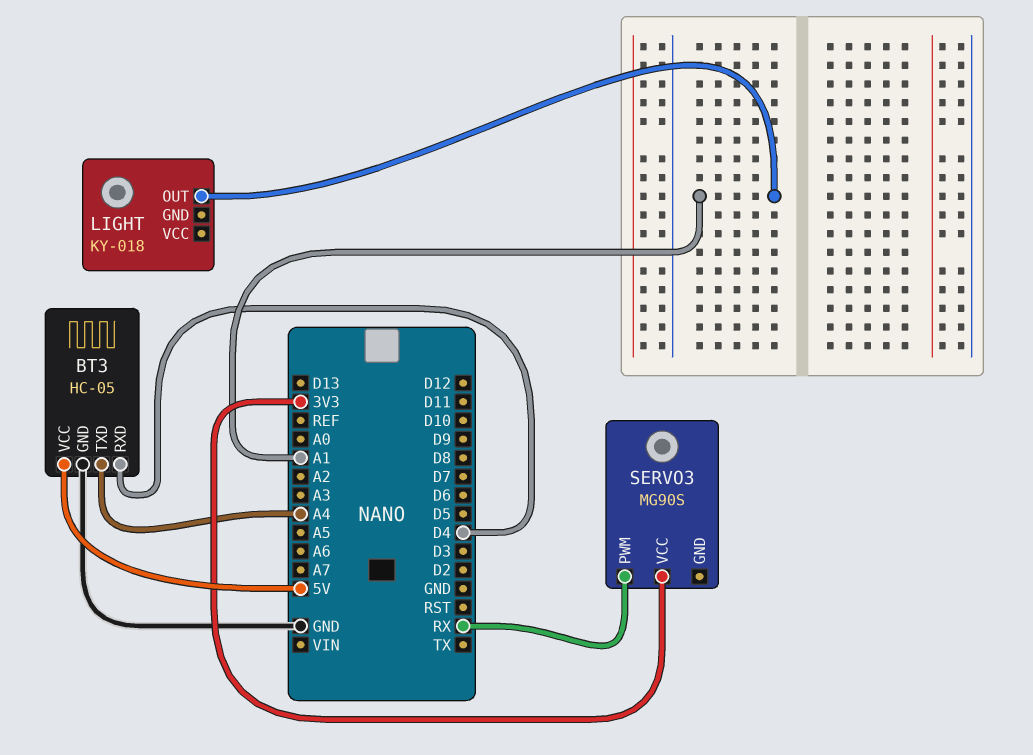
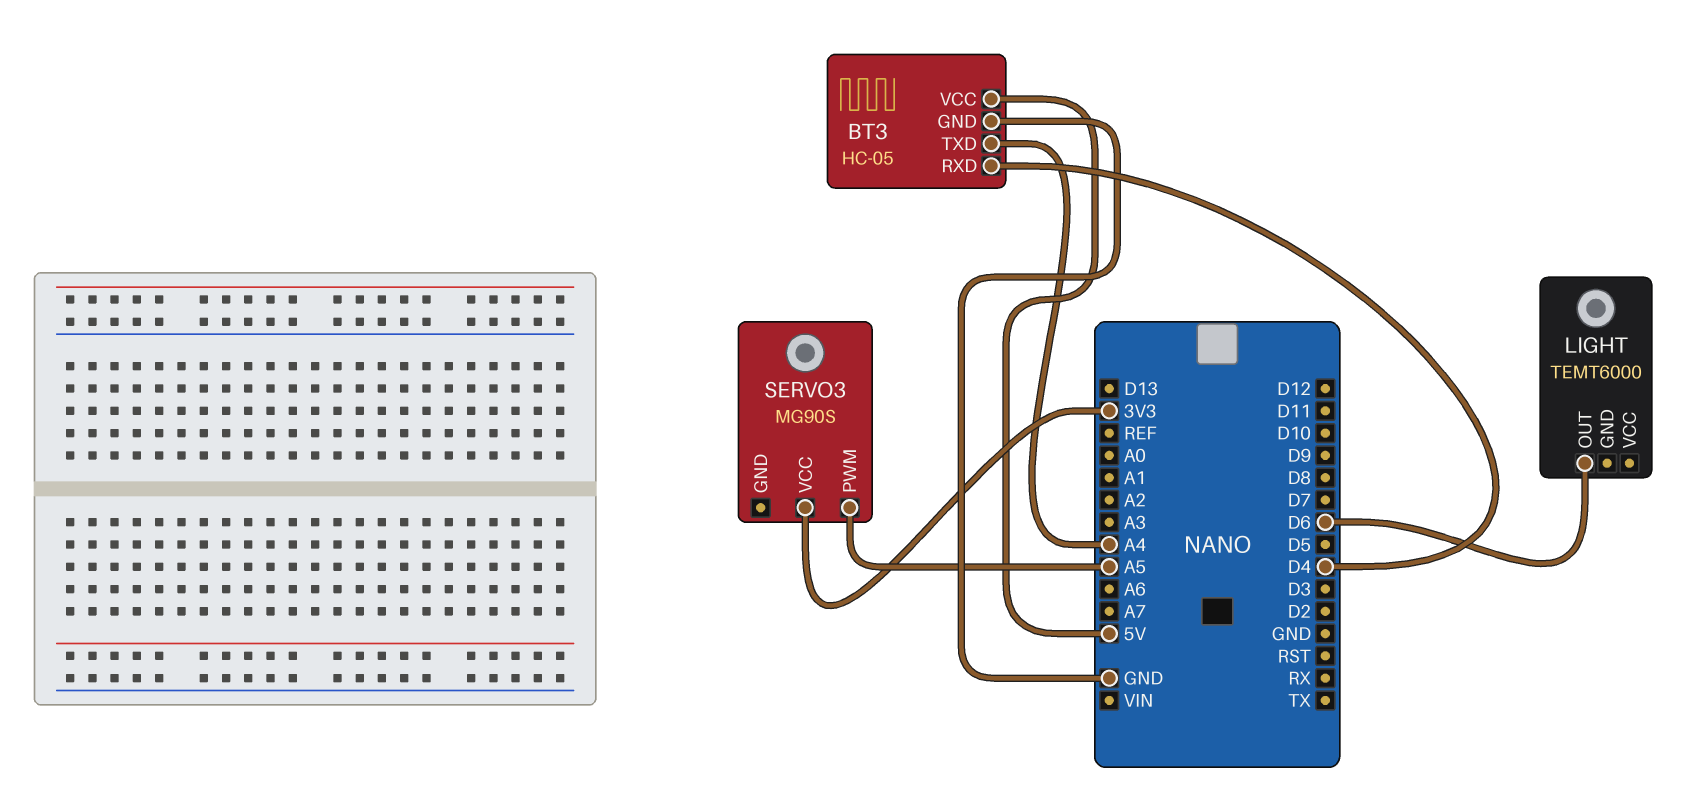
LIGHT: KY-018 -> TEMT6000
LIGHT pin OUT: A1 -> D6
SERVO3 pin PWM: RX -> A5

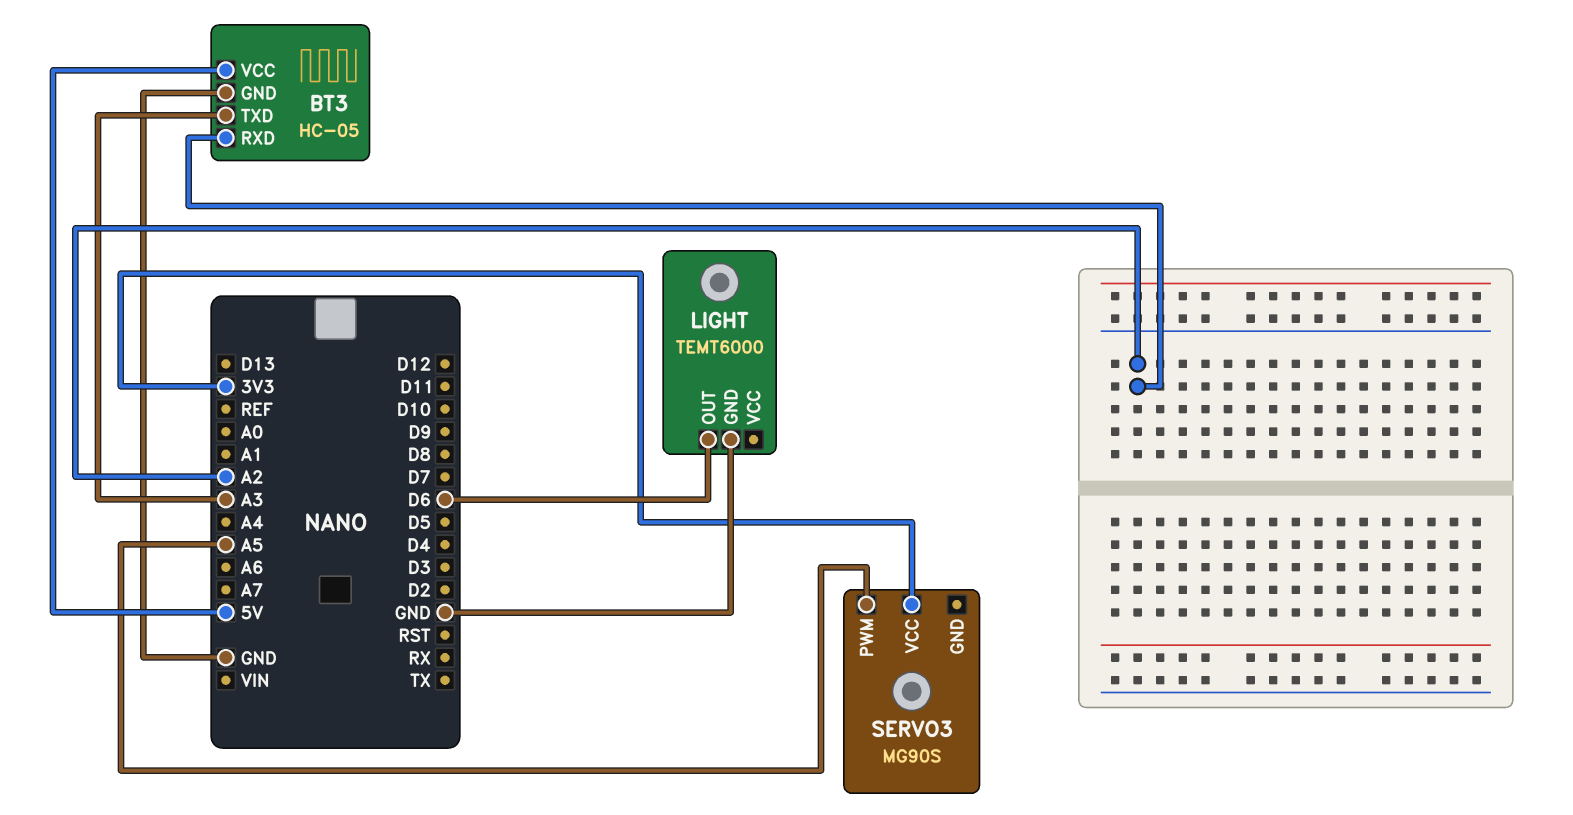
BT3 pin RXD: D4 -> A2
BT3 pin TXD: A4 -> A3
LIGHT pin GND: none -> GND

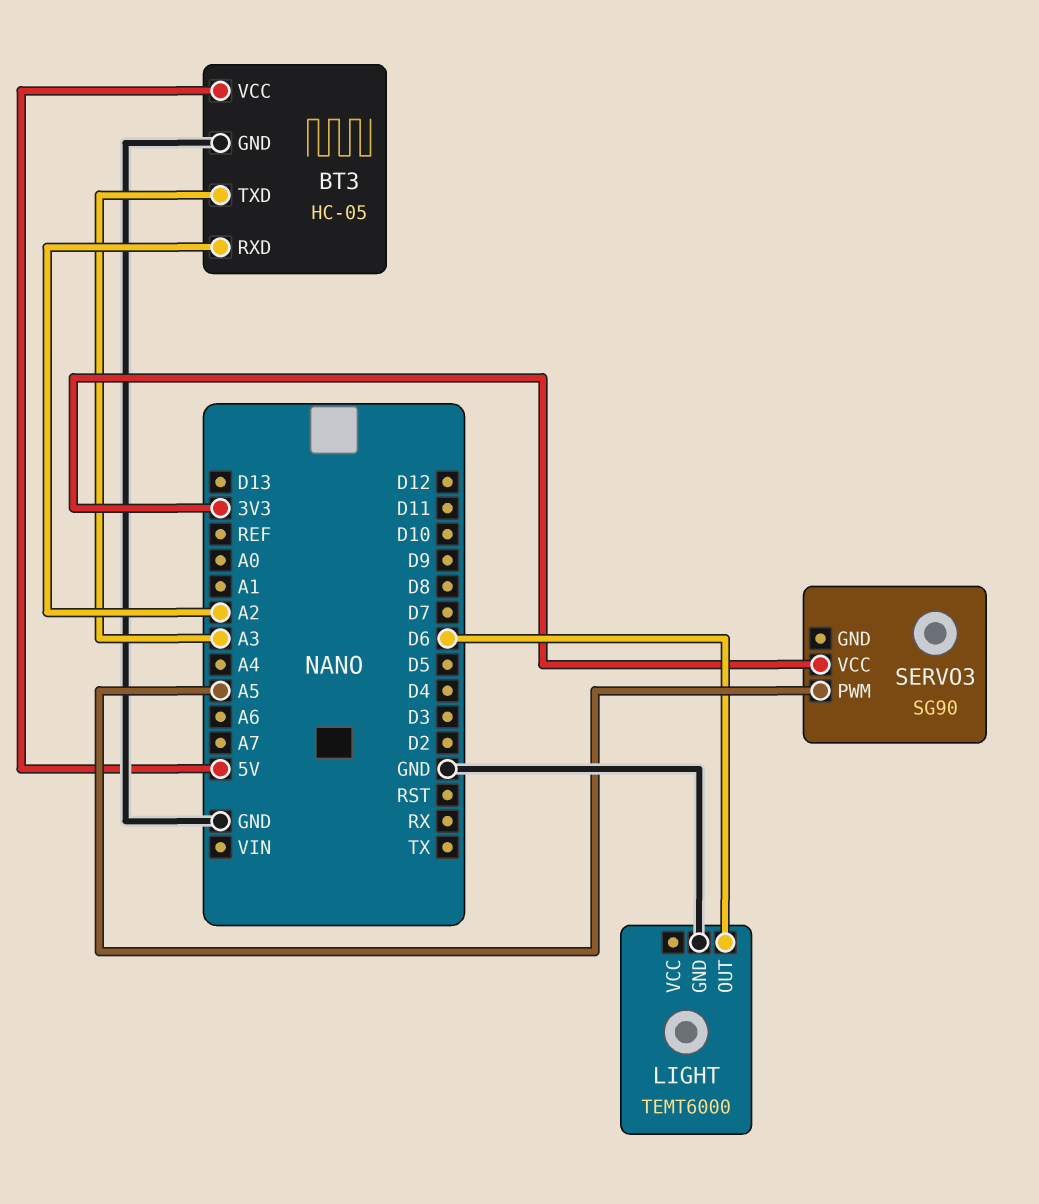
SERVO3: MG90S -> SG90

